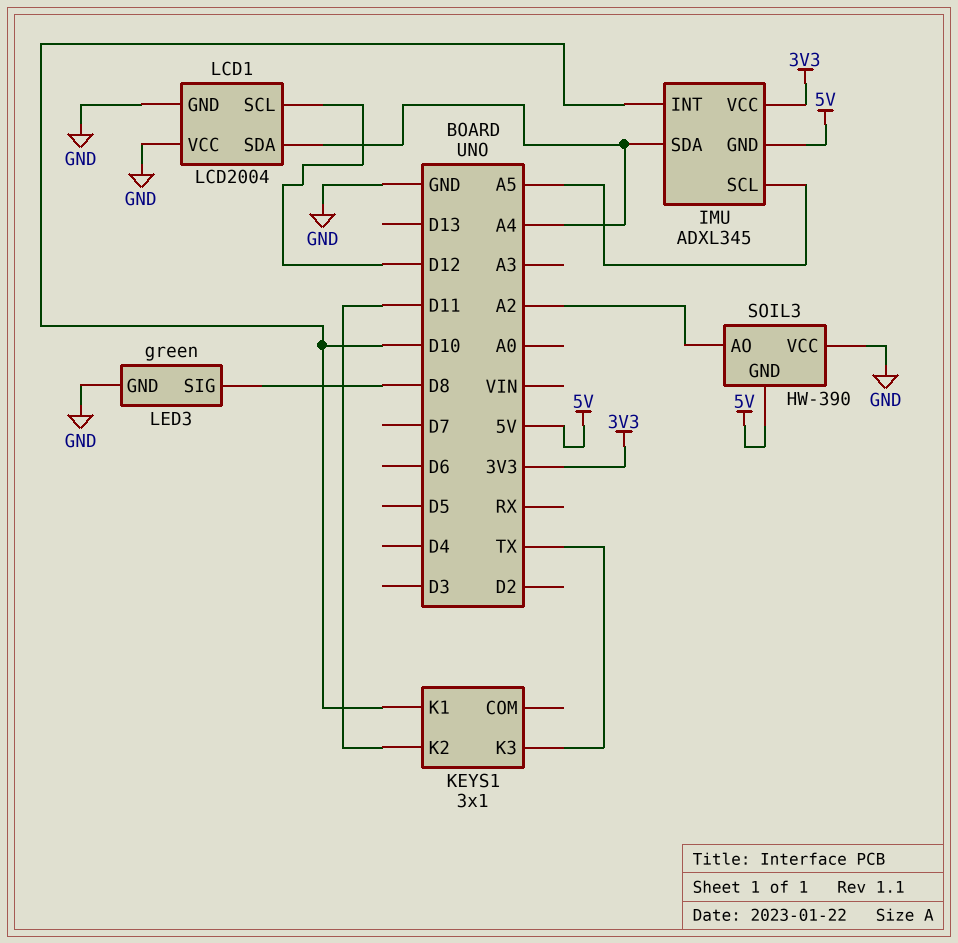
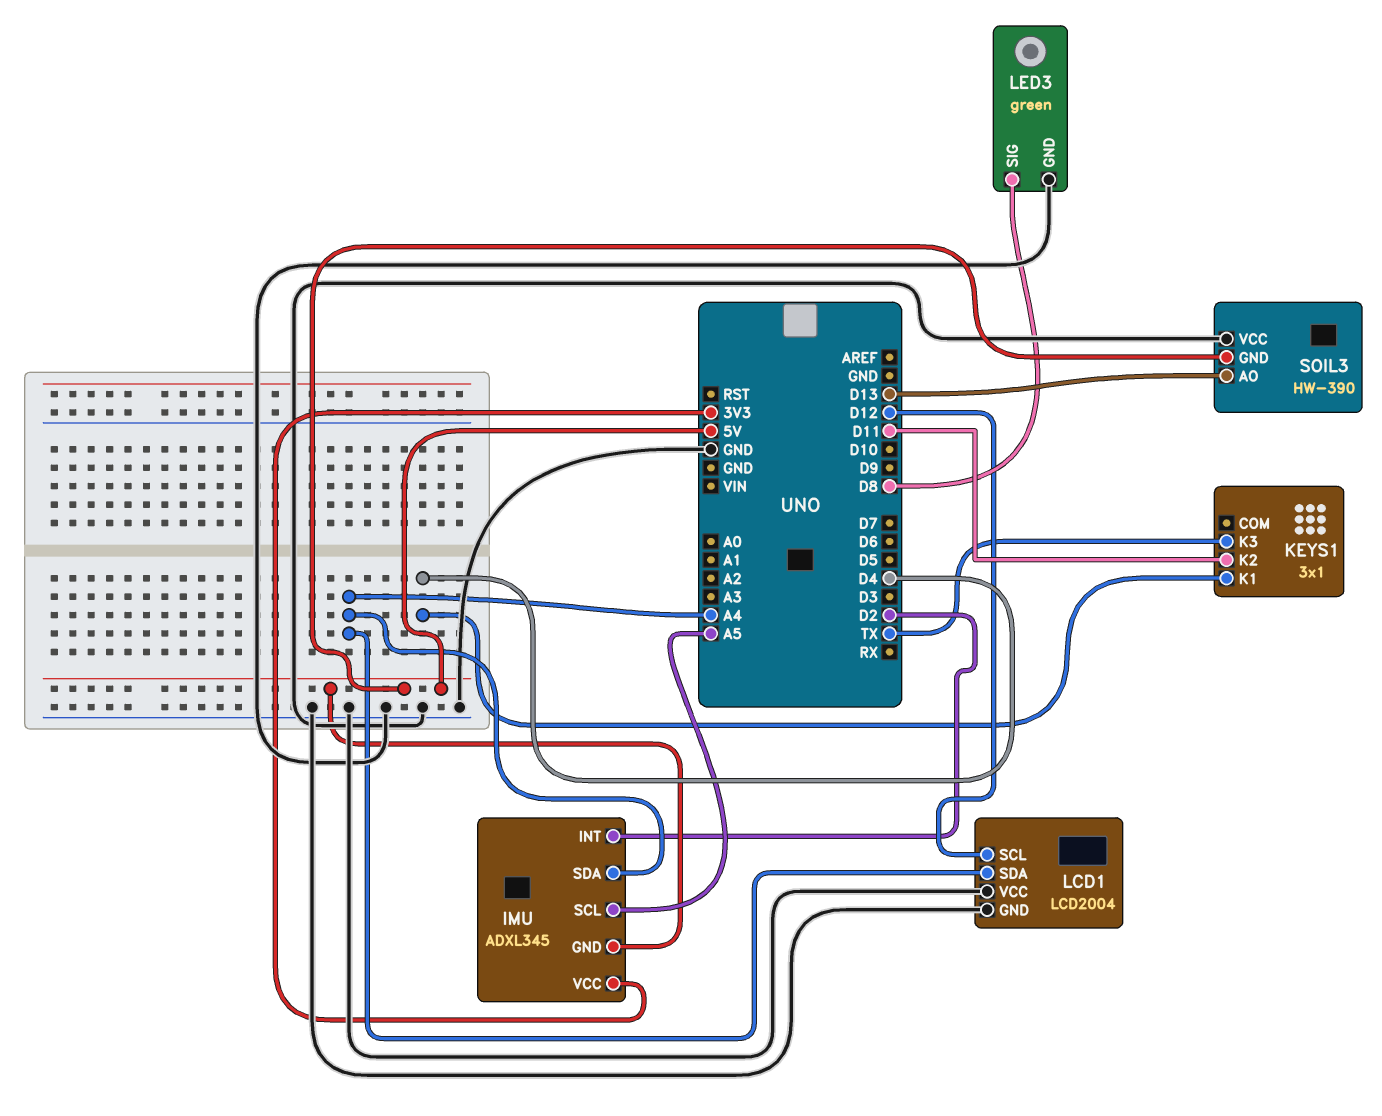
IMU pin INT: D10 -> D2
KEYS1 pin K1: D10 -> D4
SOIL3 pin AO: A2 -> D13

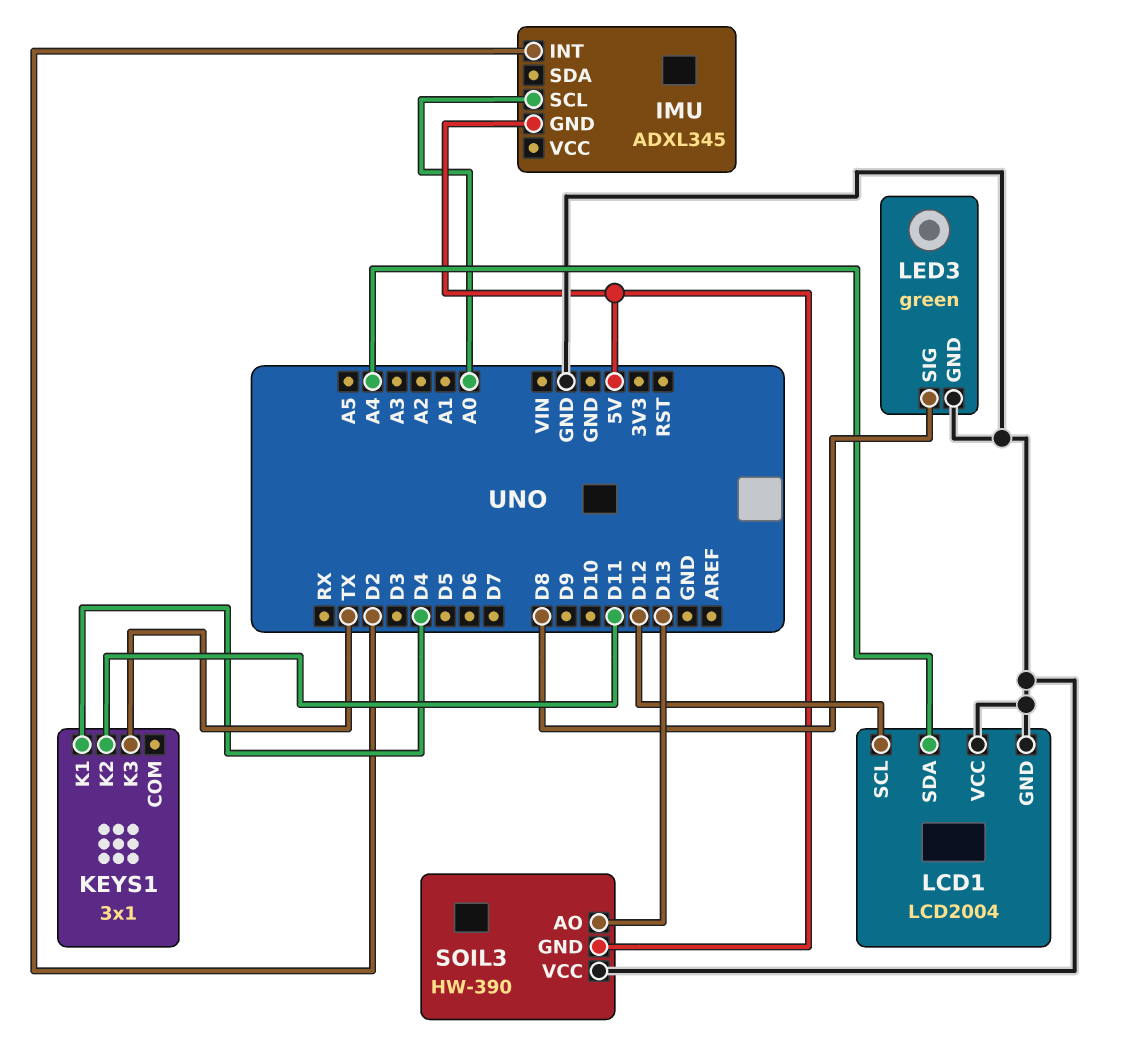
IMU pin SCL: A5 -> A0
IMU pin SDA: A4 -> none
IMU pin VCC: 3V3 -> none

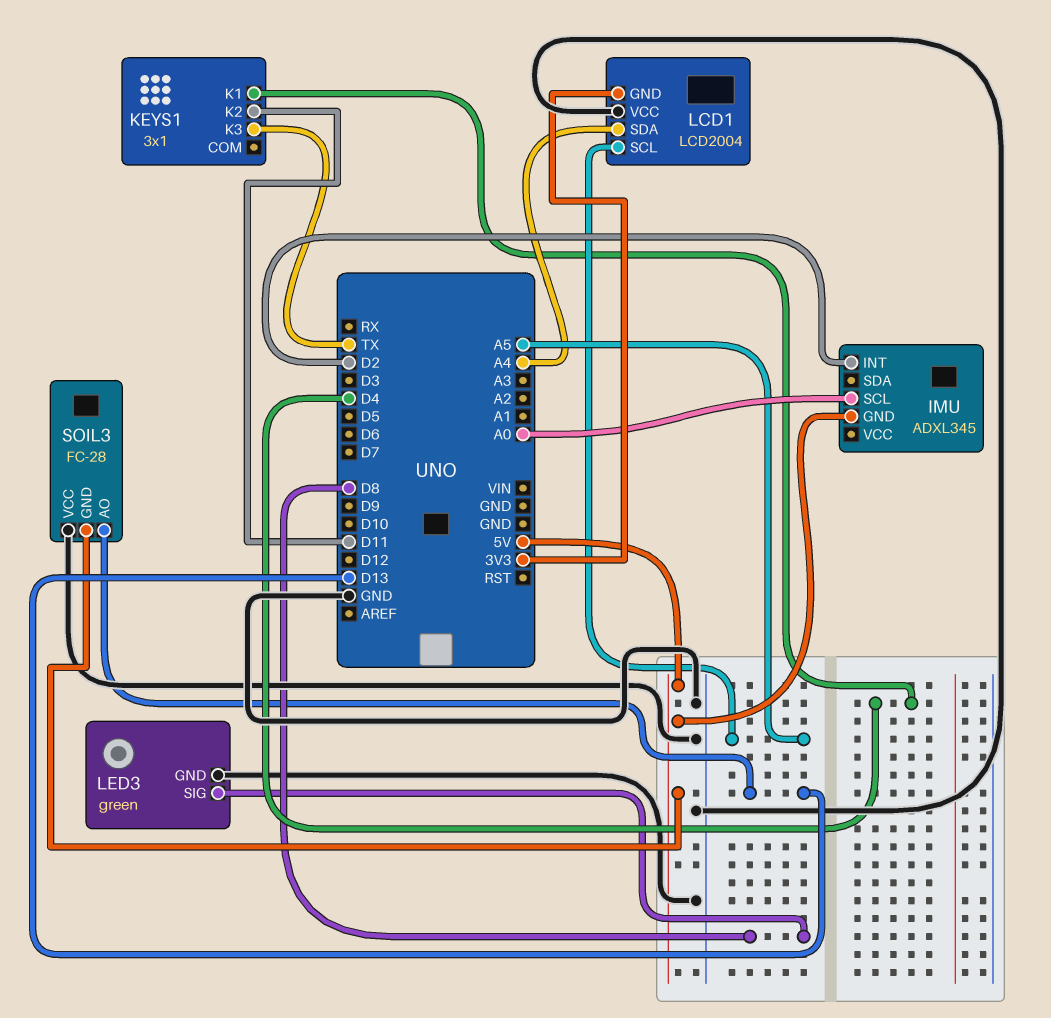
LCD1 pin GND: GND -> 3V3
LCD1 pin SCL: D12 -> A5
SOIL3: HW-390 -> FC-28

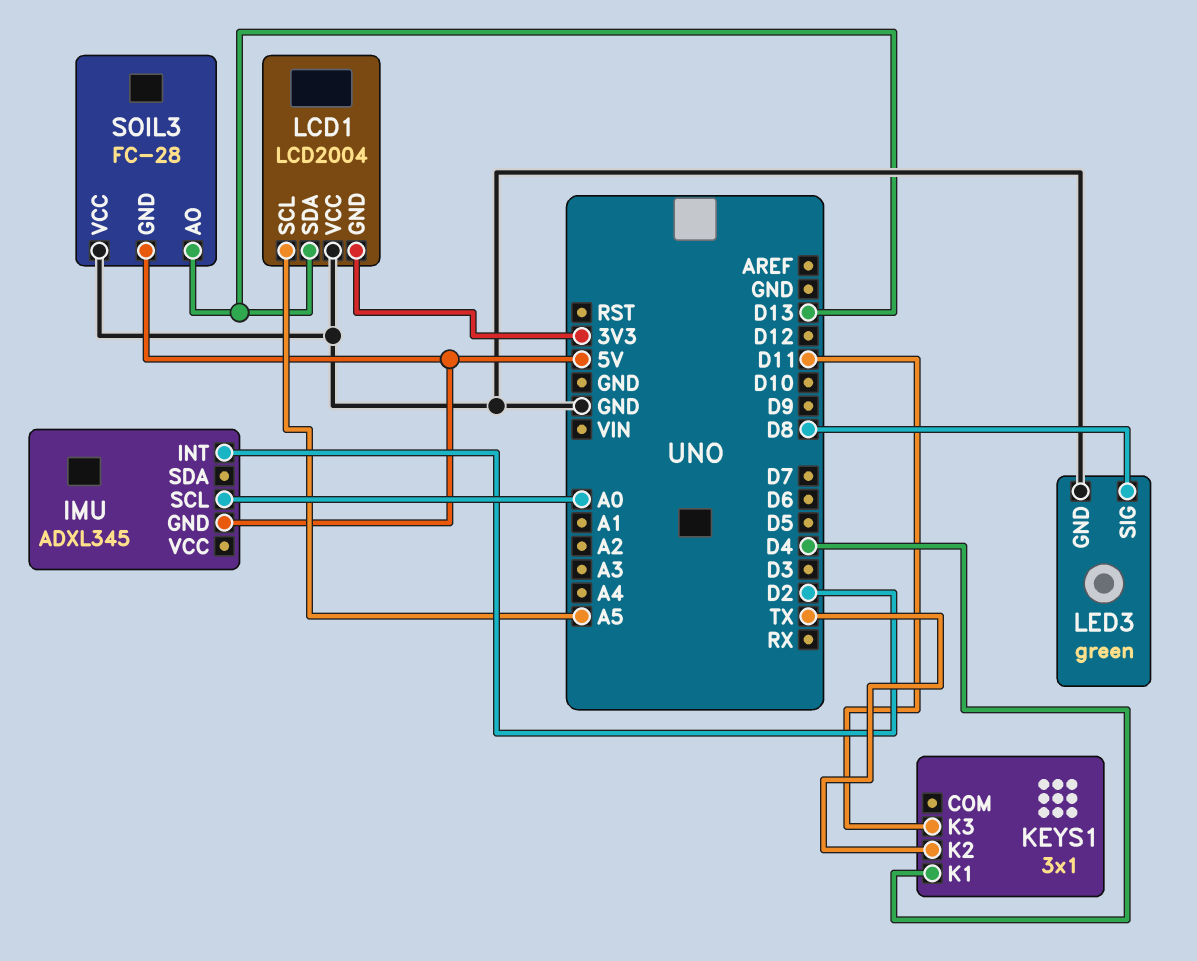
KEYS1 pin K2: D11 -> TX
KEYS1 pin K3: TX -> D11
LCD1 pin SDA: A4 -> D13

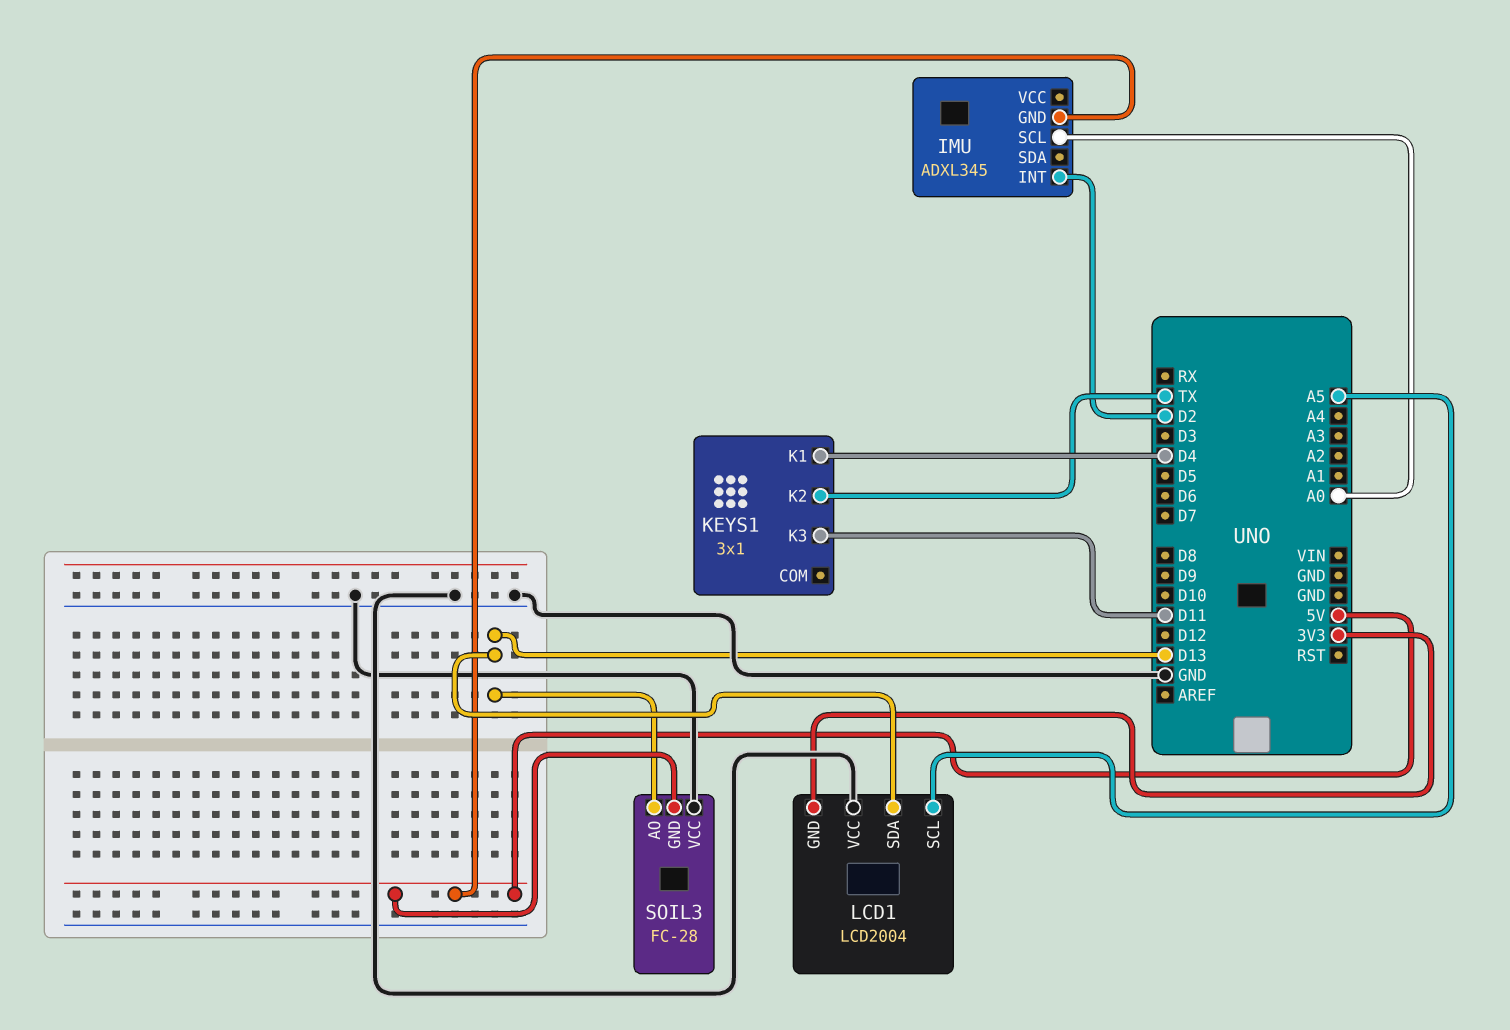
LED3: green -> none
LED3 pin GND: GND -> none
LED3 pin SIG: D8 -> none

